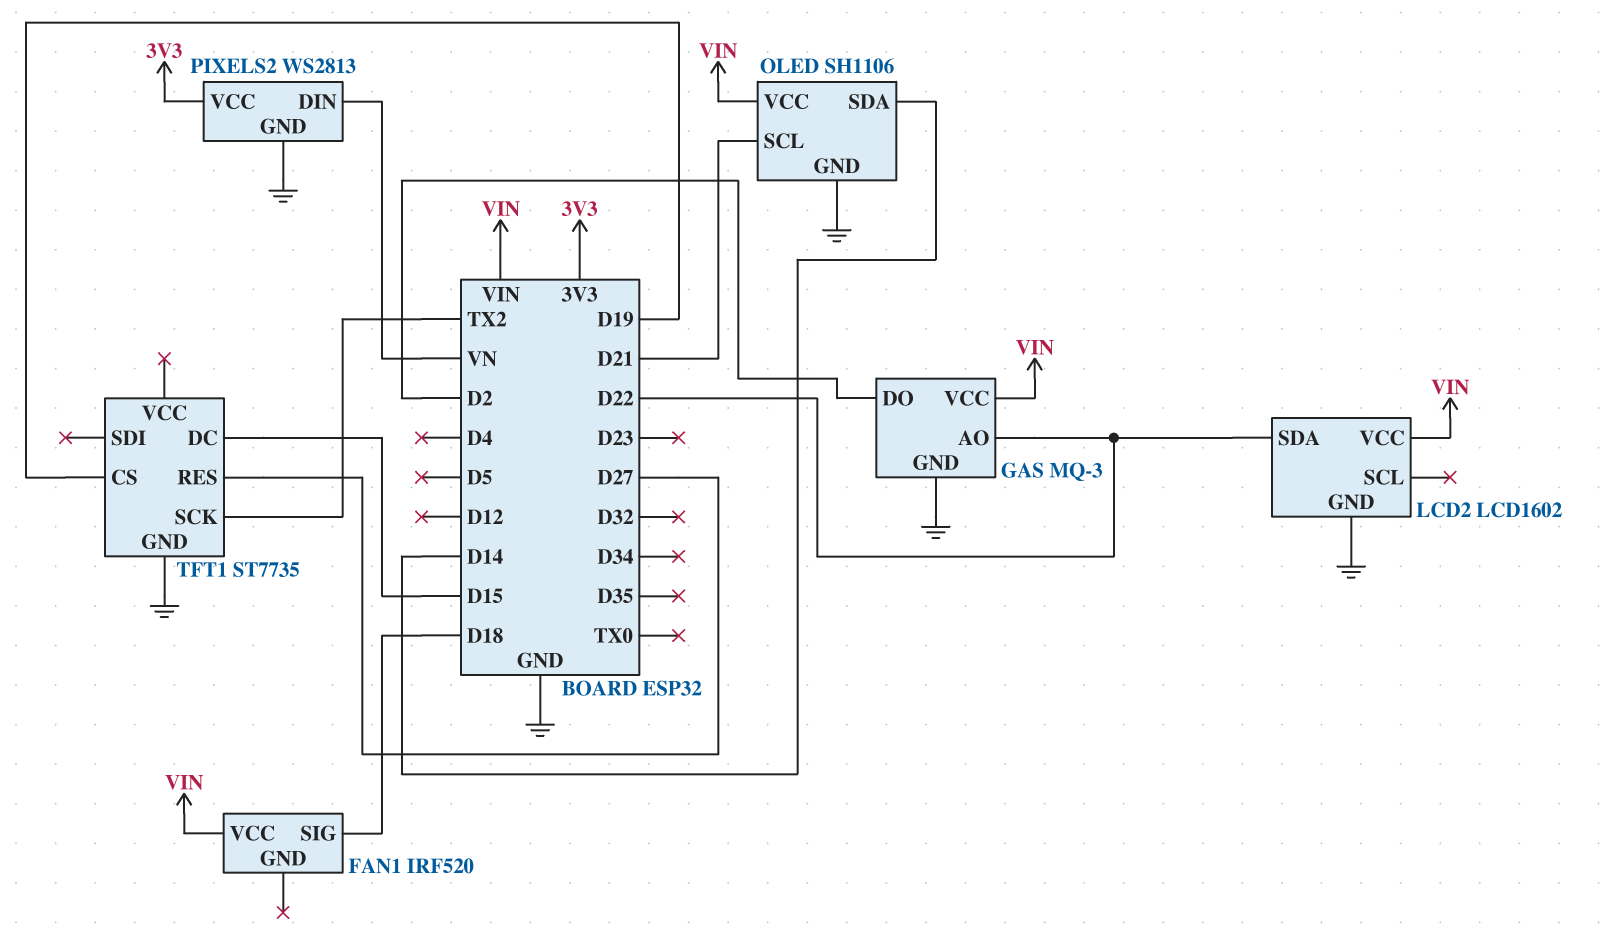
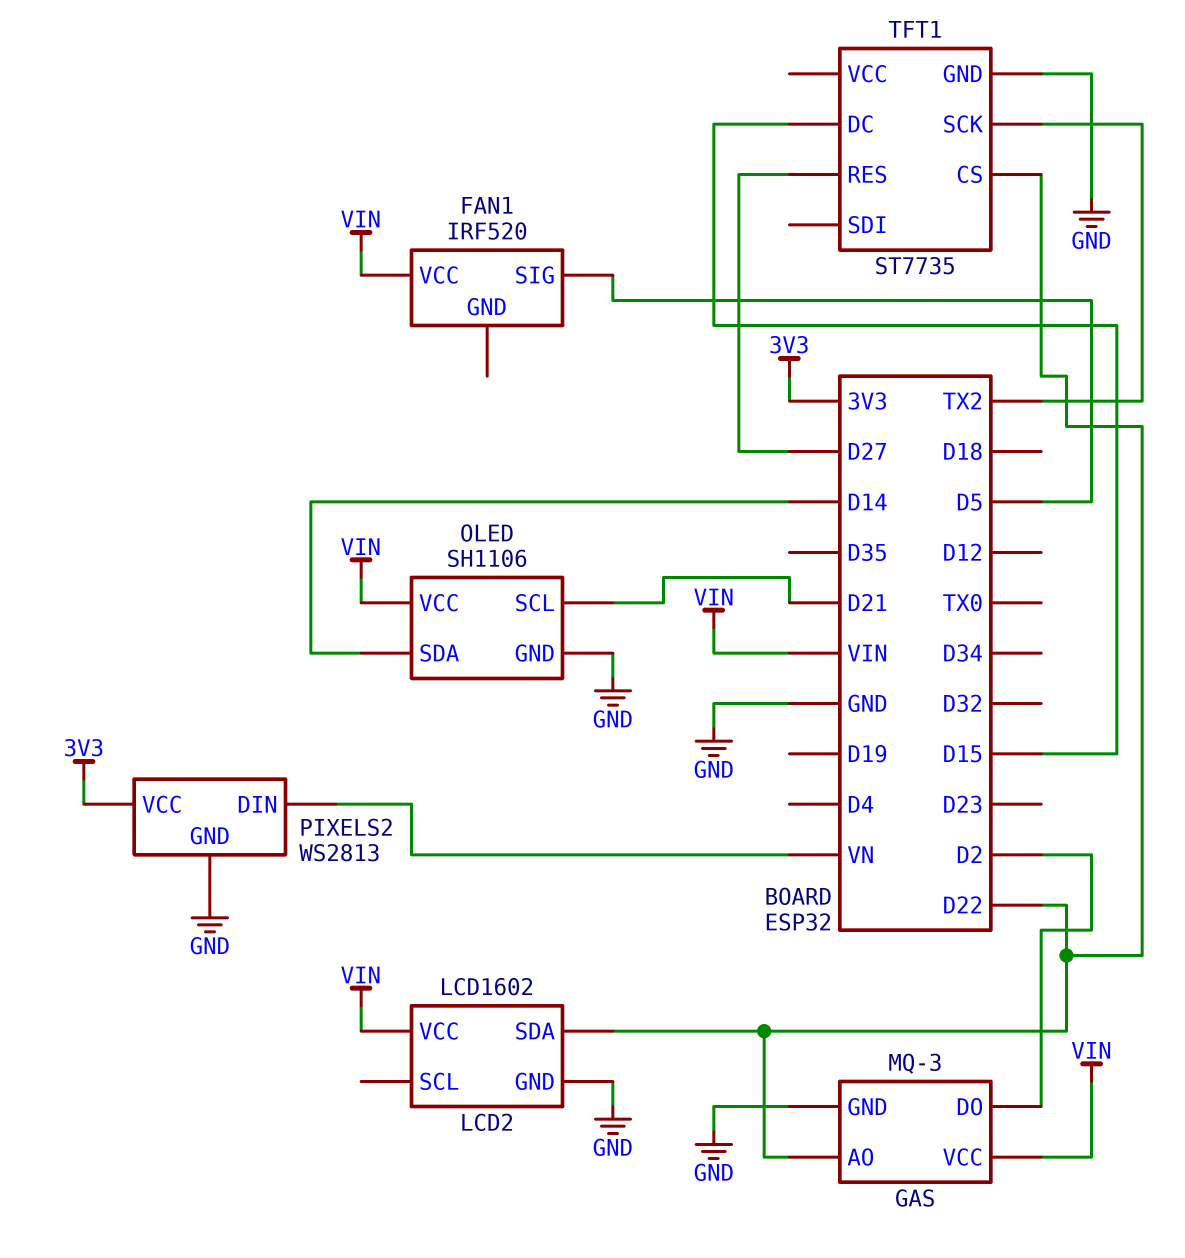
FAN1 pin SIG: D18 -> D5
TFT1 pin CS: D19 -> D22

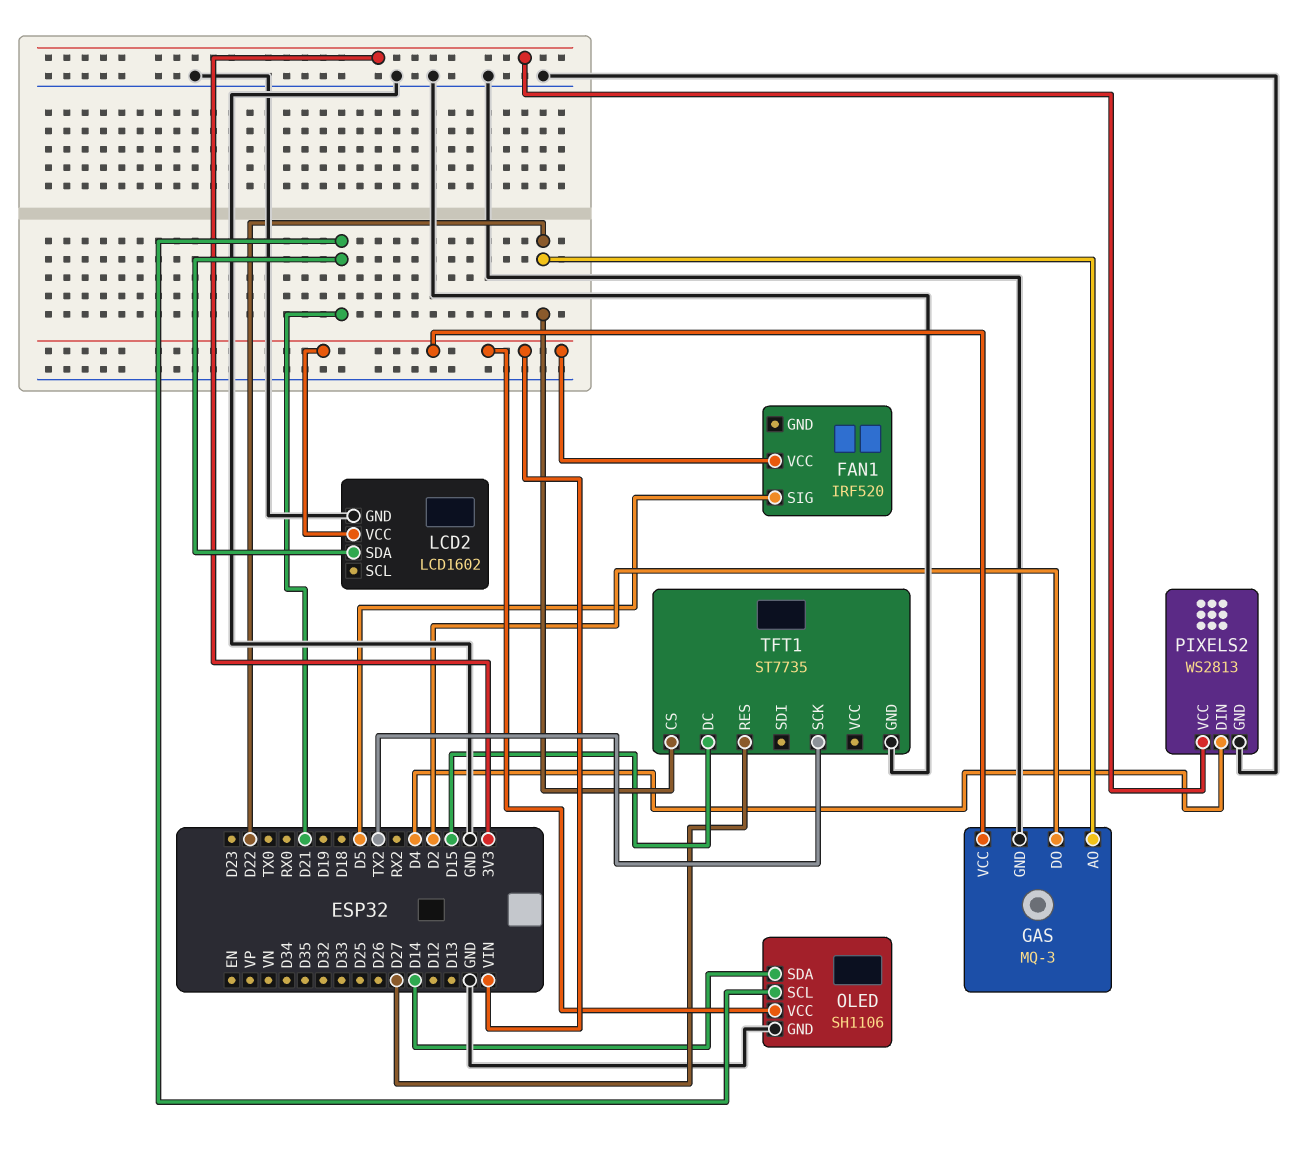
LCD2 pin SDA: D22 -> D21
PIXELS2 pin DIN: VN -> D4

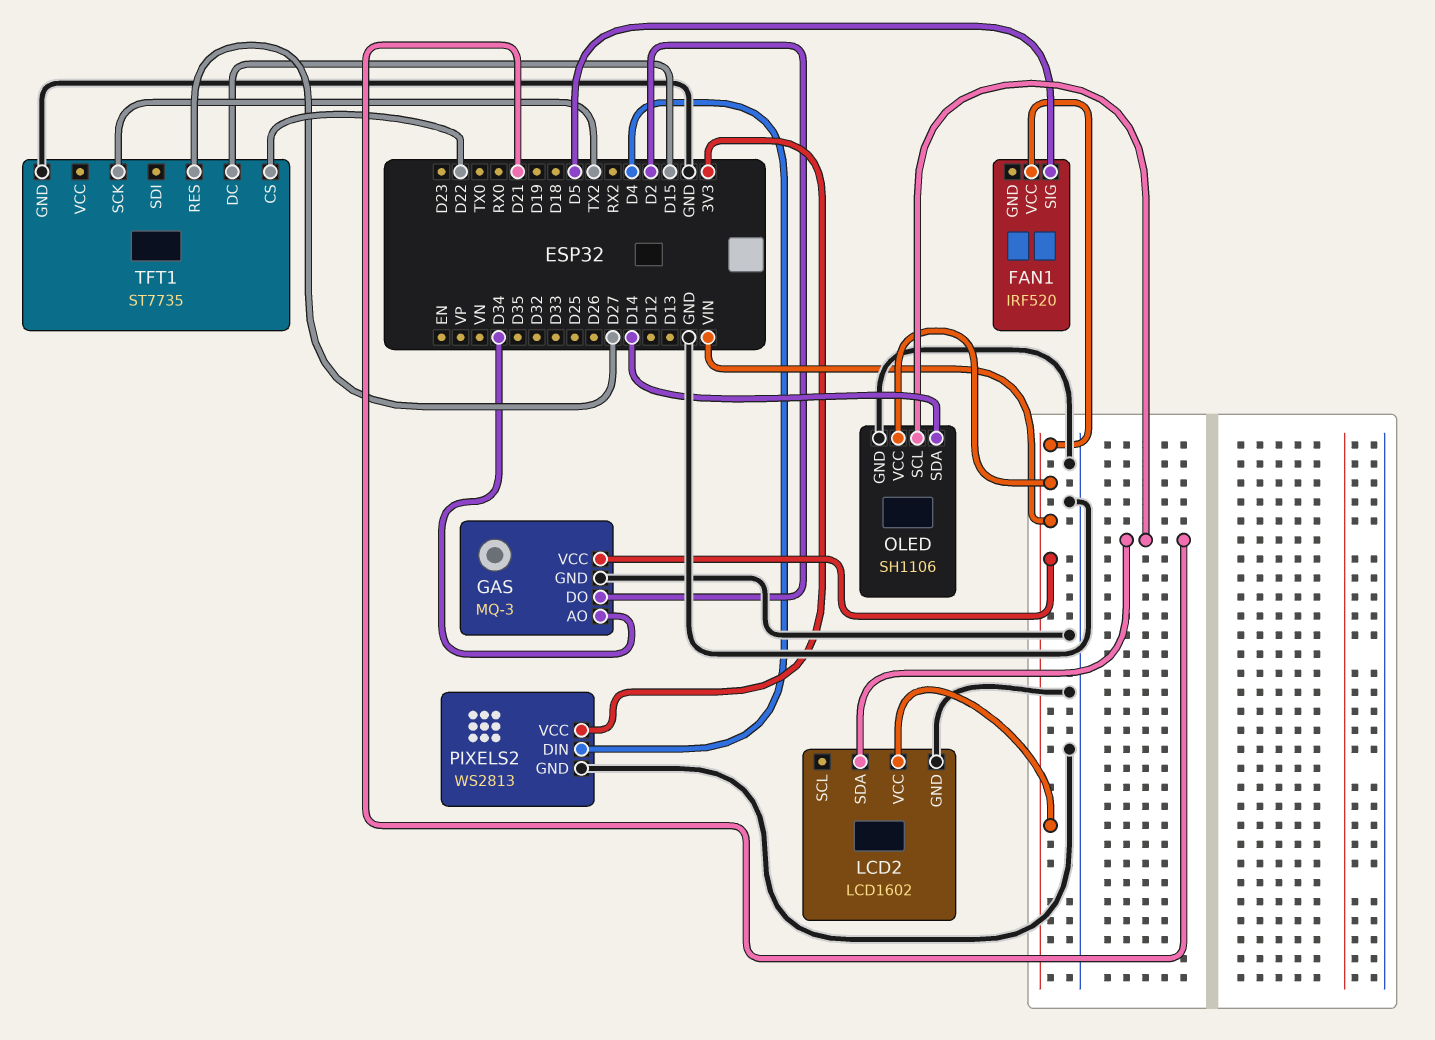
GAS pin AO: D22 -> D34

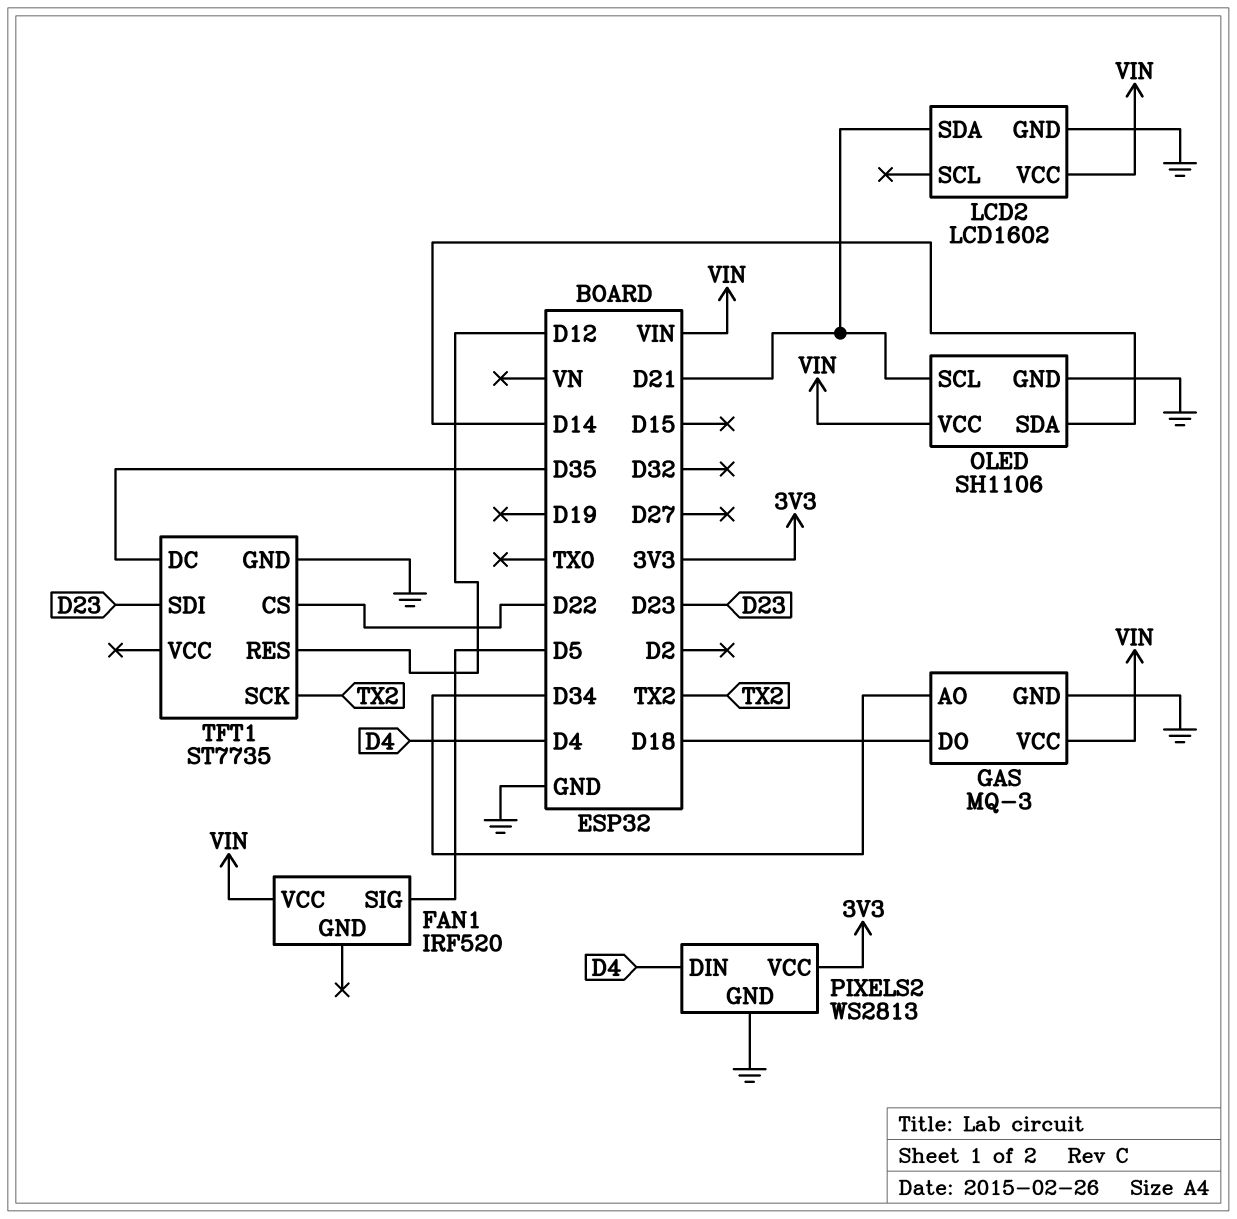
GAS pin DO: D2 -> D18
TFT1 pin DC: D15 -> D35
TFT1 pin RES: D27 -> D12
TFT1 pin SDI: none -> D23

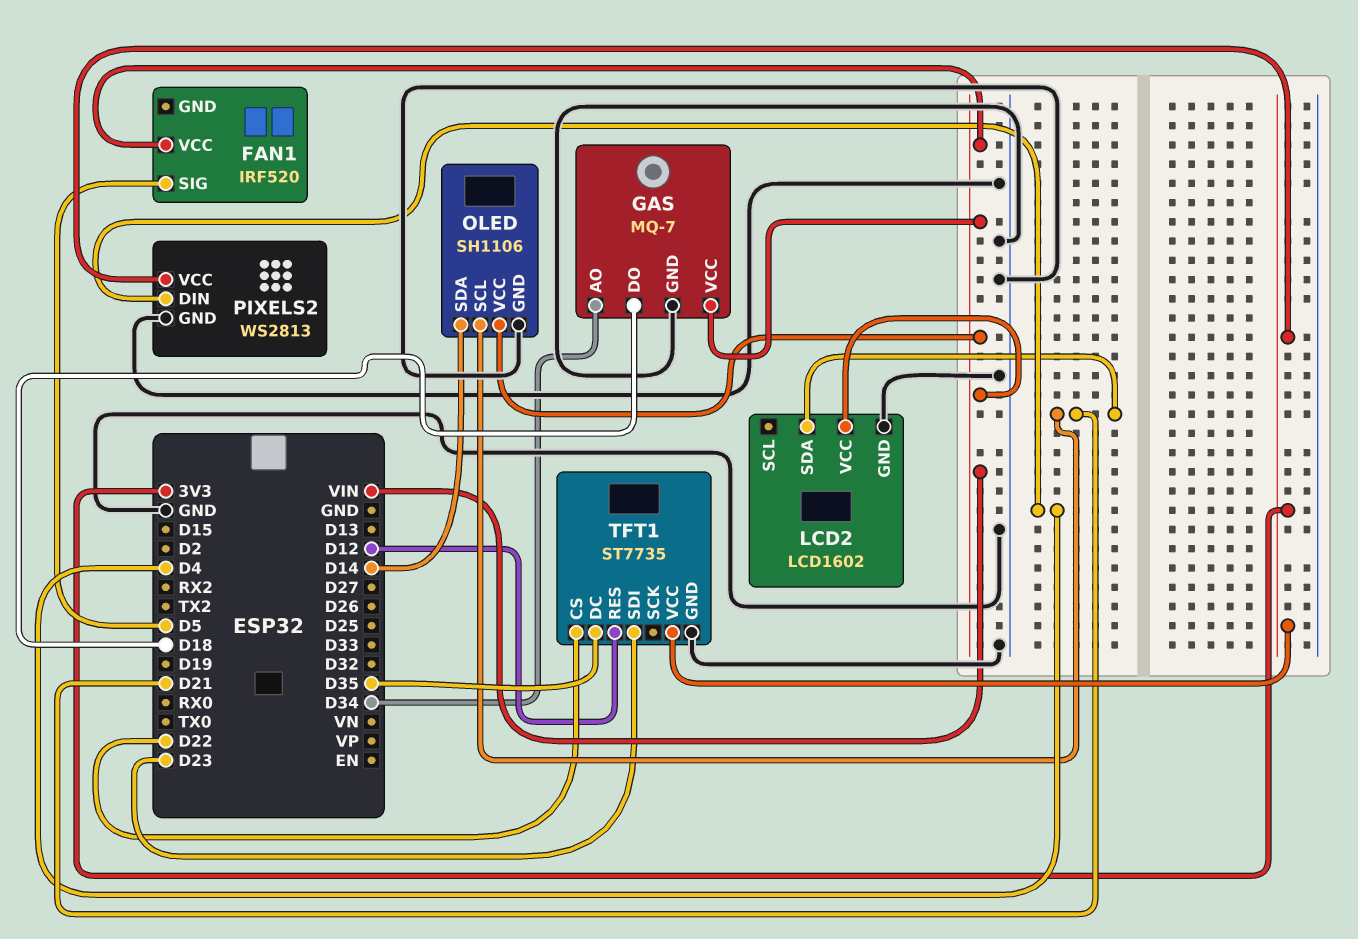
GAS: MQ-3 -> MQ-7
TFT1 pin SCK: TX2 -> none
TFT1 pin VCC: none -> 3V3

